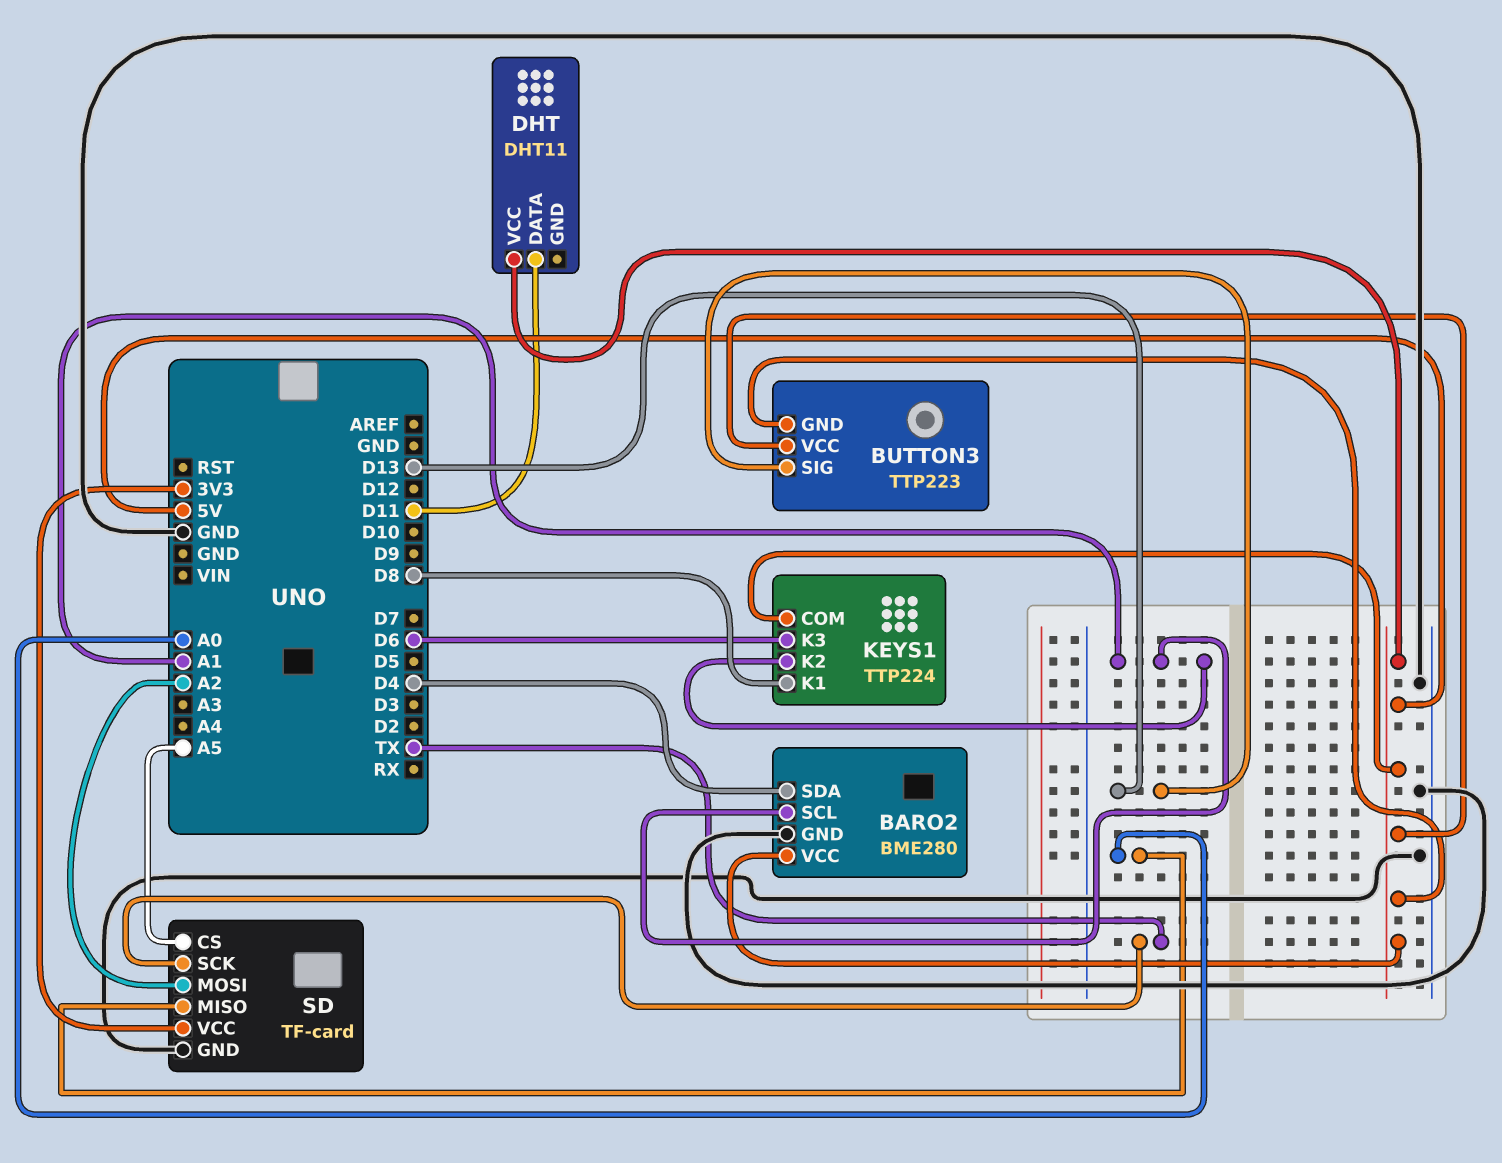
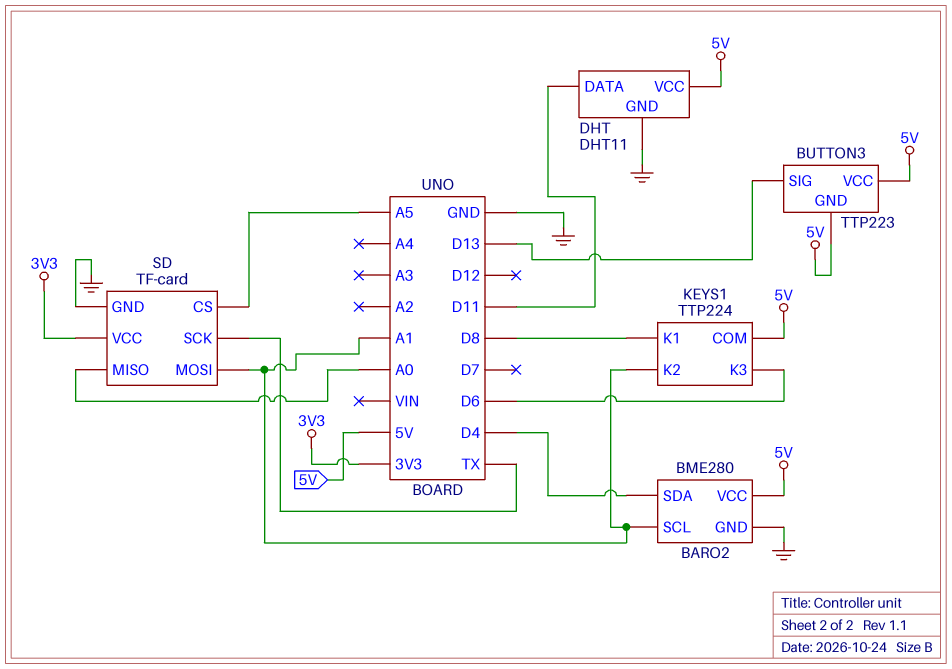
DHT pin GND: none -> GND
SD pin MOSI: A2 -> A1

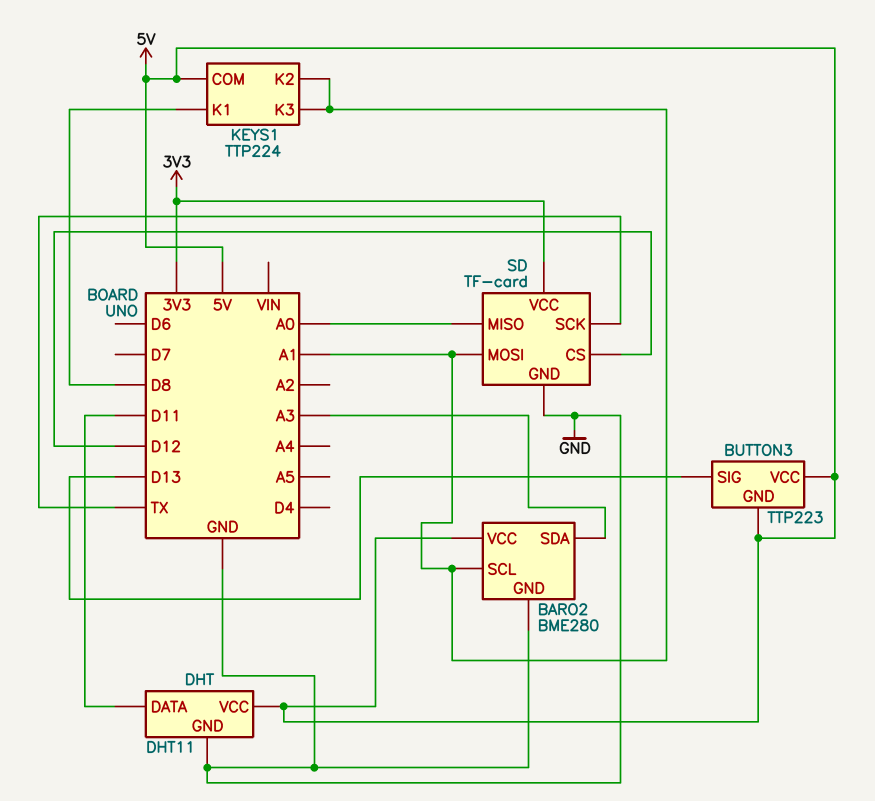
BARO2 pin SDA: D4 -> A3
KEYS1 pin K3: D6 -> A1
SD pin CS: A5 -> D12

